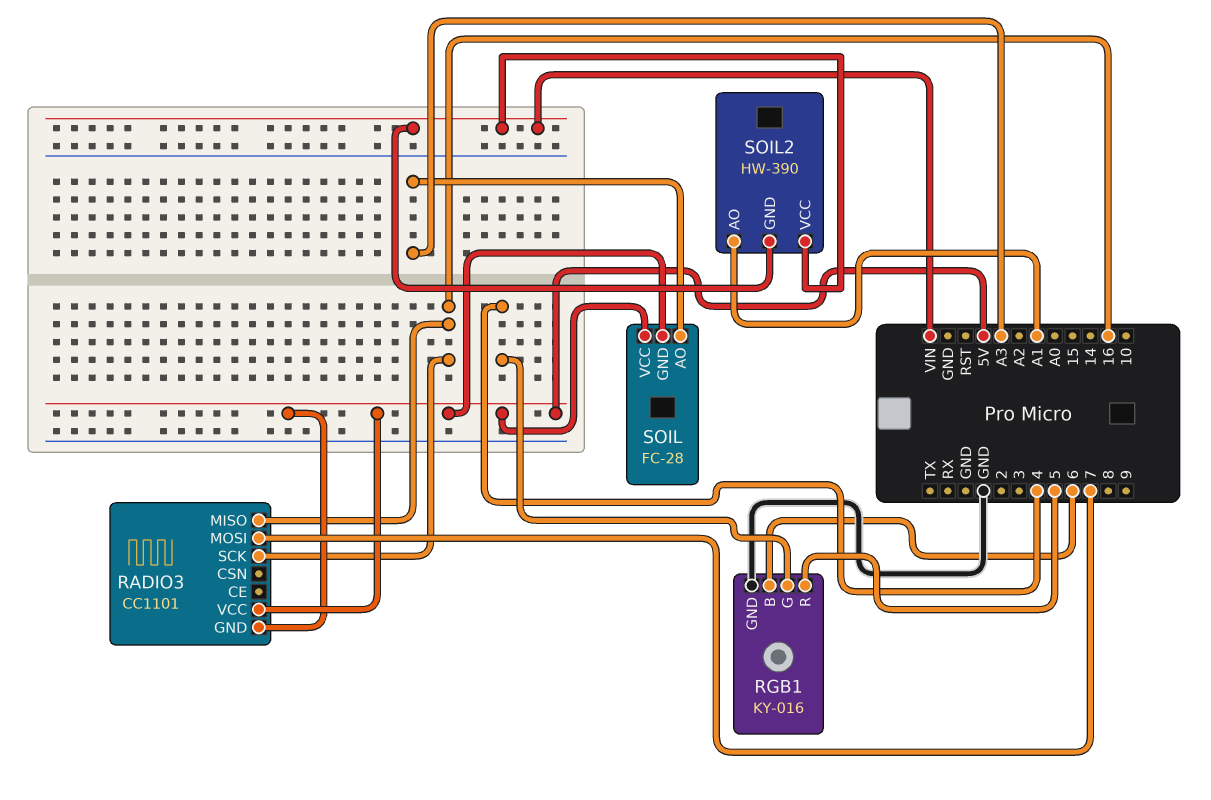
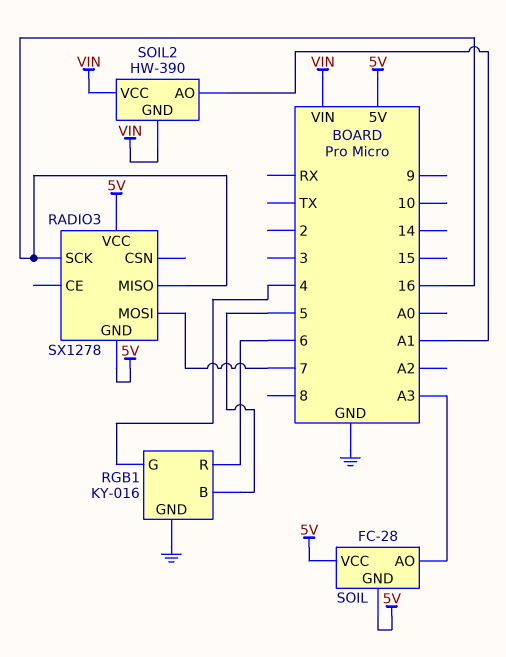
RADIO3: CC1101 -> SX1278
RGB1 pin B: 6 -> 5
RGB1 pin R: 5 -> 6

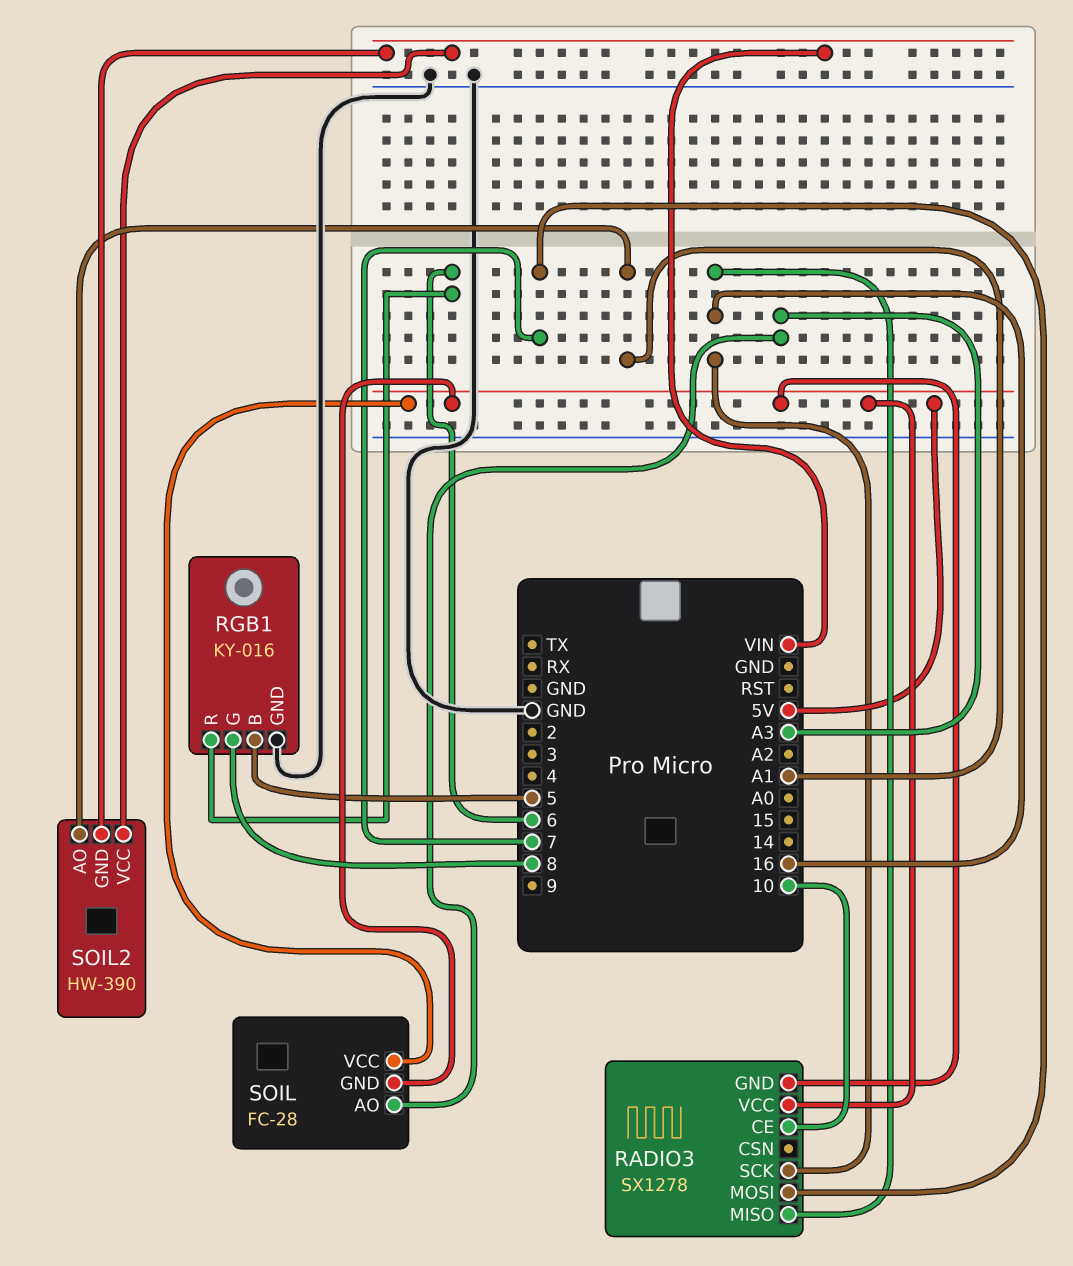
RADIO3 pin CE: none -> 10
RGB1 pin G: 4 -> 8

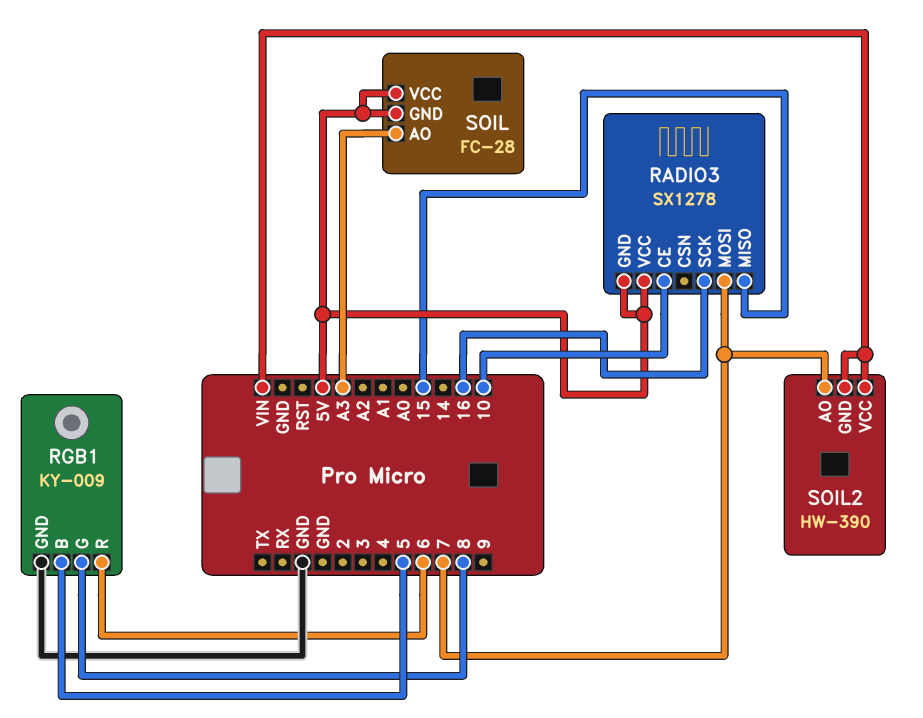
RADIO3 pin MISO: 16 -> 15
RGB1: KY-016 -> KY-009
SOIL2 pin AO: A1 -> 7

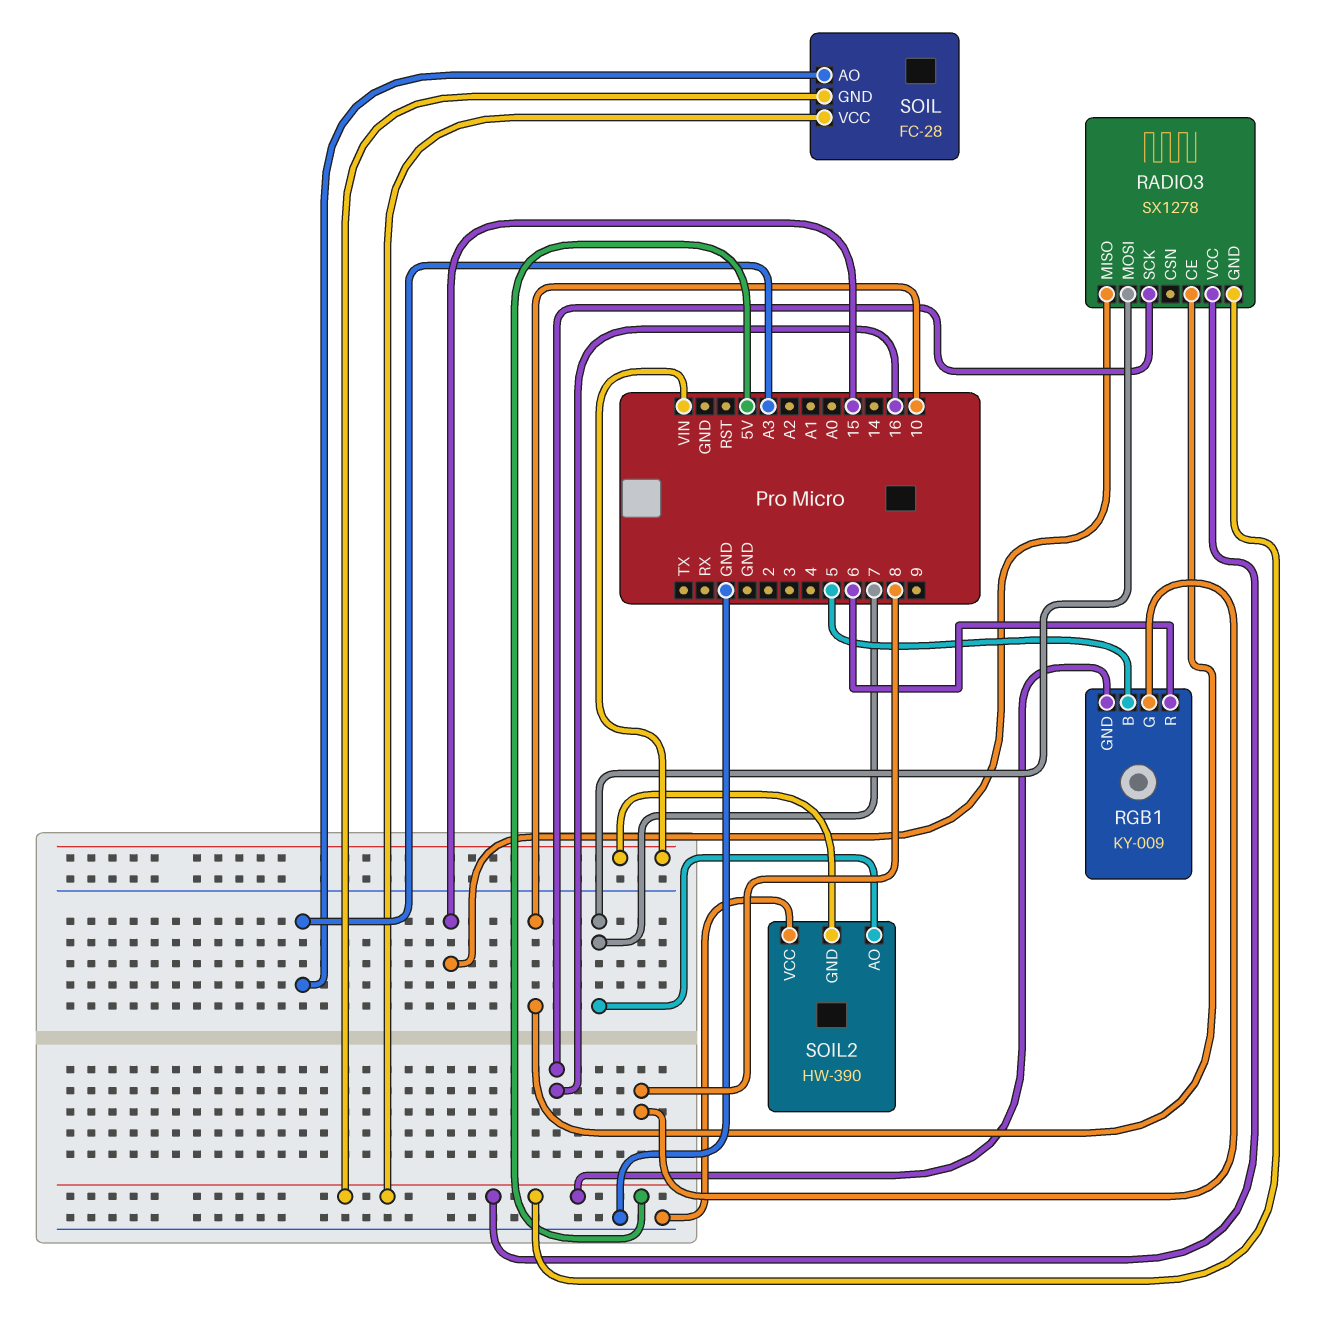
RGB1 pin GND: GND -> 5V
SOIL2 pin VCC: VIN -> GND

